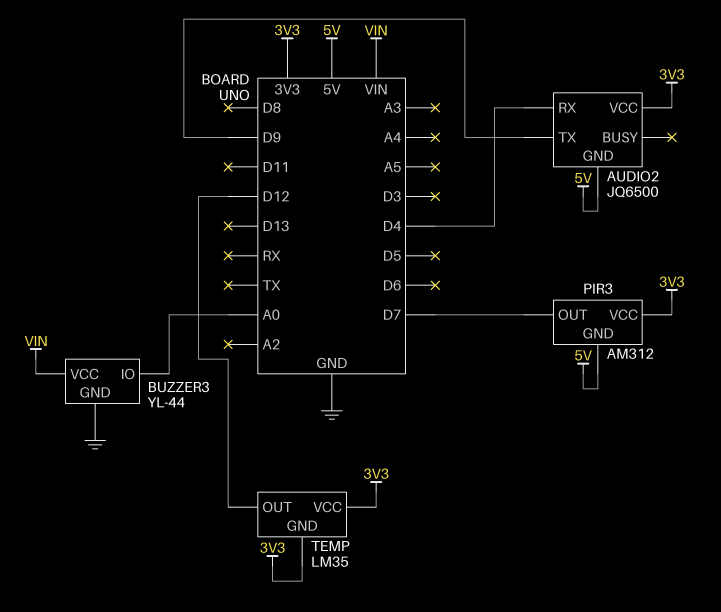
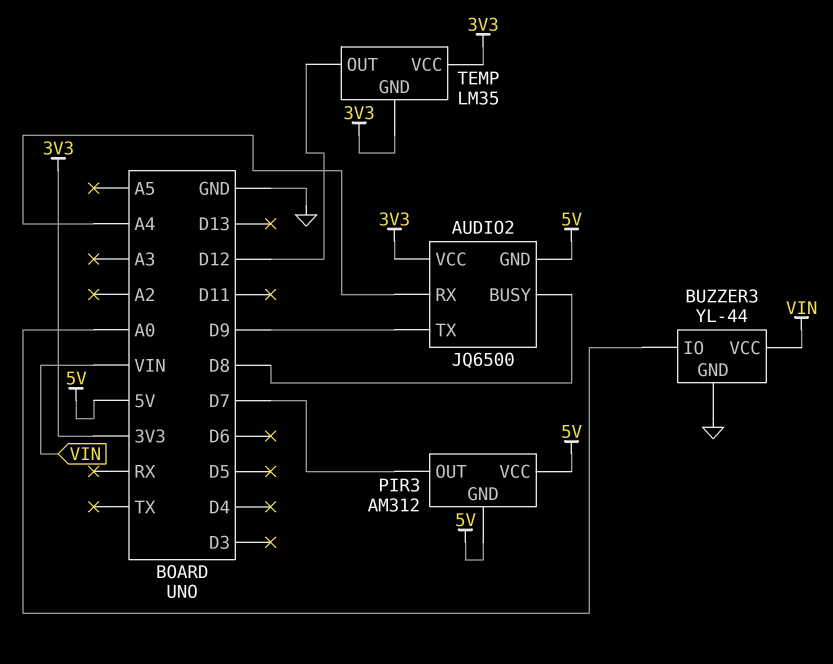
AUDIO2 pin BUSY: none -> D8
AUDIO2 pin RX: D4 -> A4
PIR3 pin VCC: 3V3 -> 5V

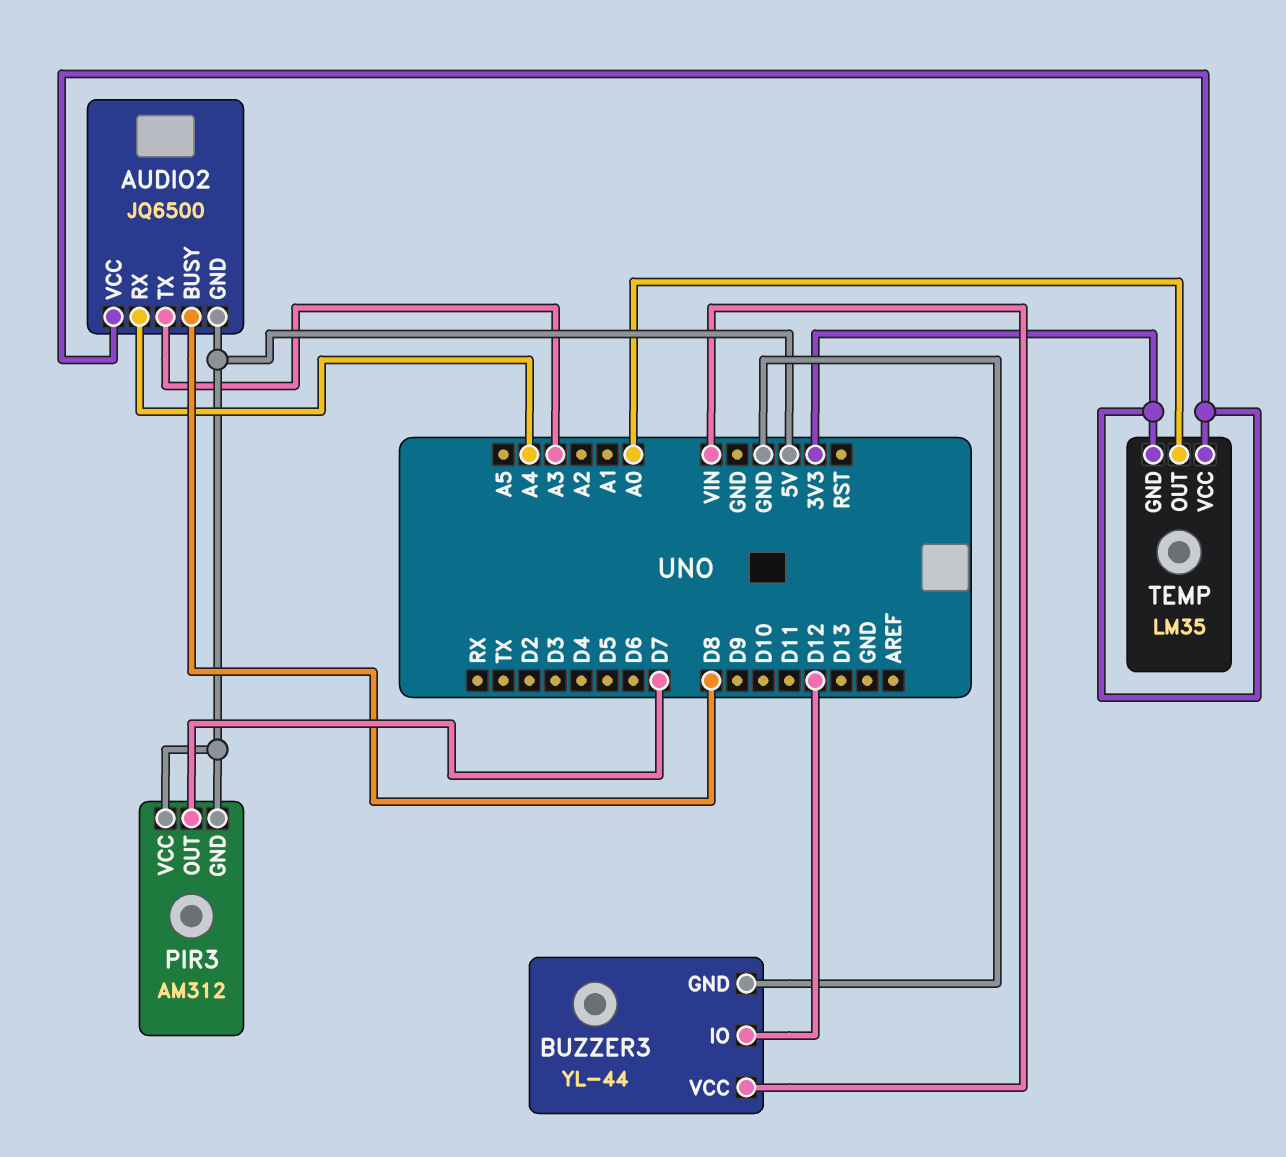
AUDIO2 pin TX: D9 -> A3
BUZZER3 pin IO: A0 -> D12
TEMP pin OUT: D12 -> A0

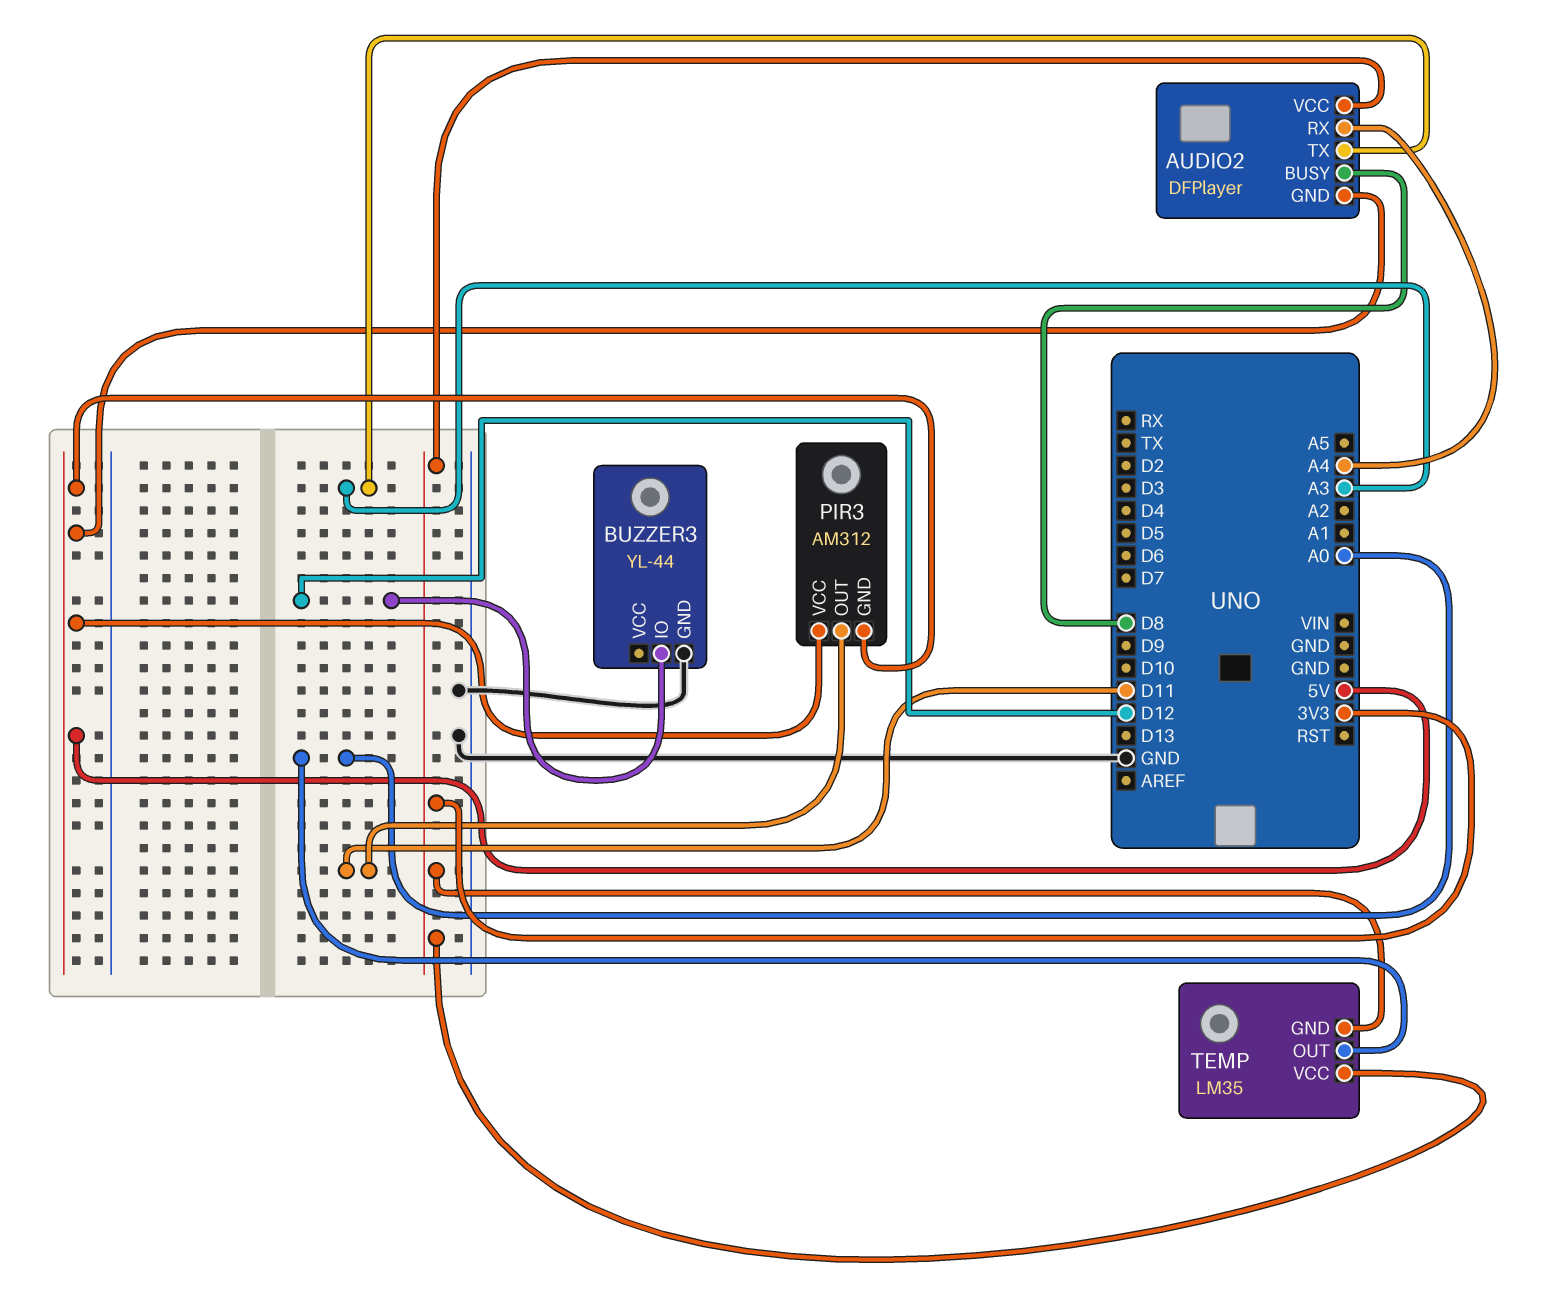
AUDIO2: JQ6500 -> DFPlayer
BUZZER3 pin VCC: VIN -> none
PIR3 pin OUT: D7 -> D11

